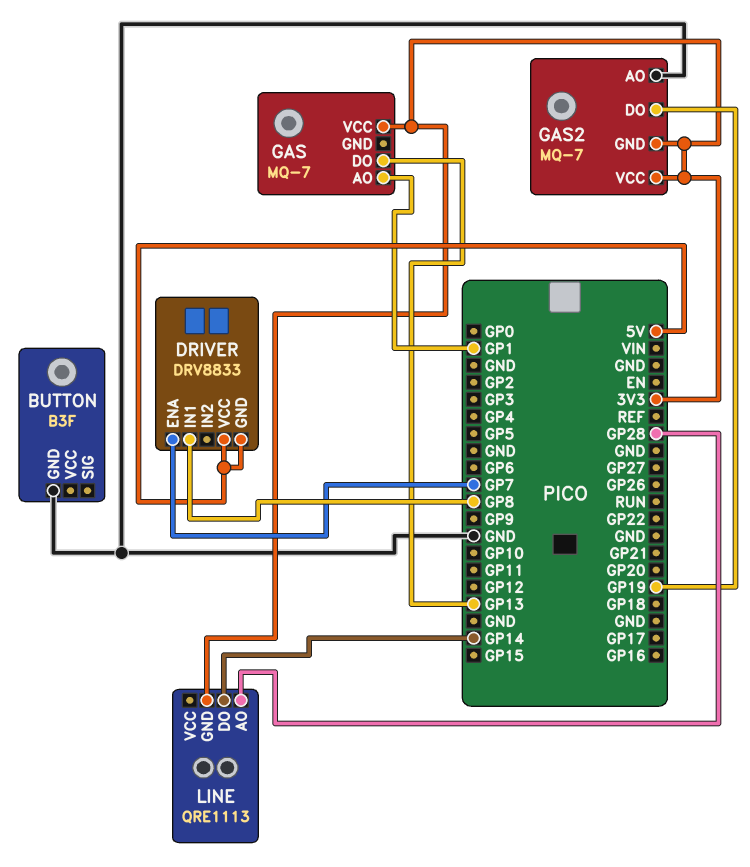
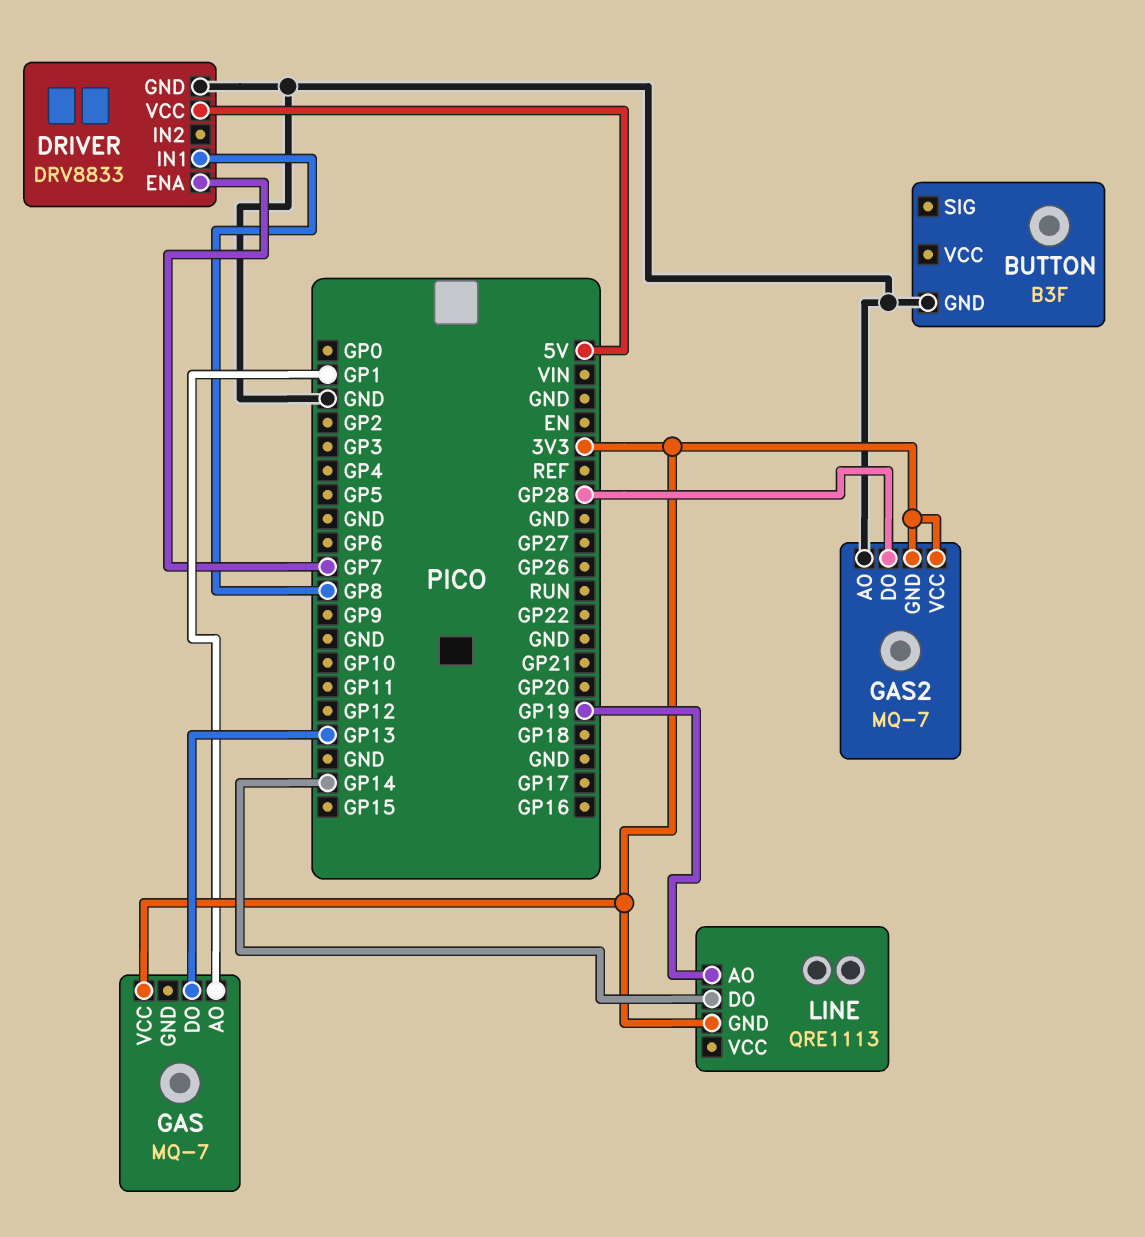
DRIVER pin GND: 5V -> GND
GAS2 pin DO: GP19 -> GP28
LINE pin AO: GP28 -> GP19

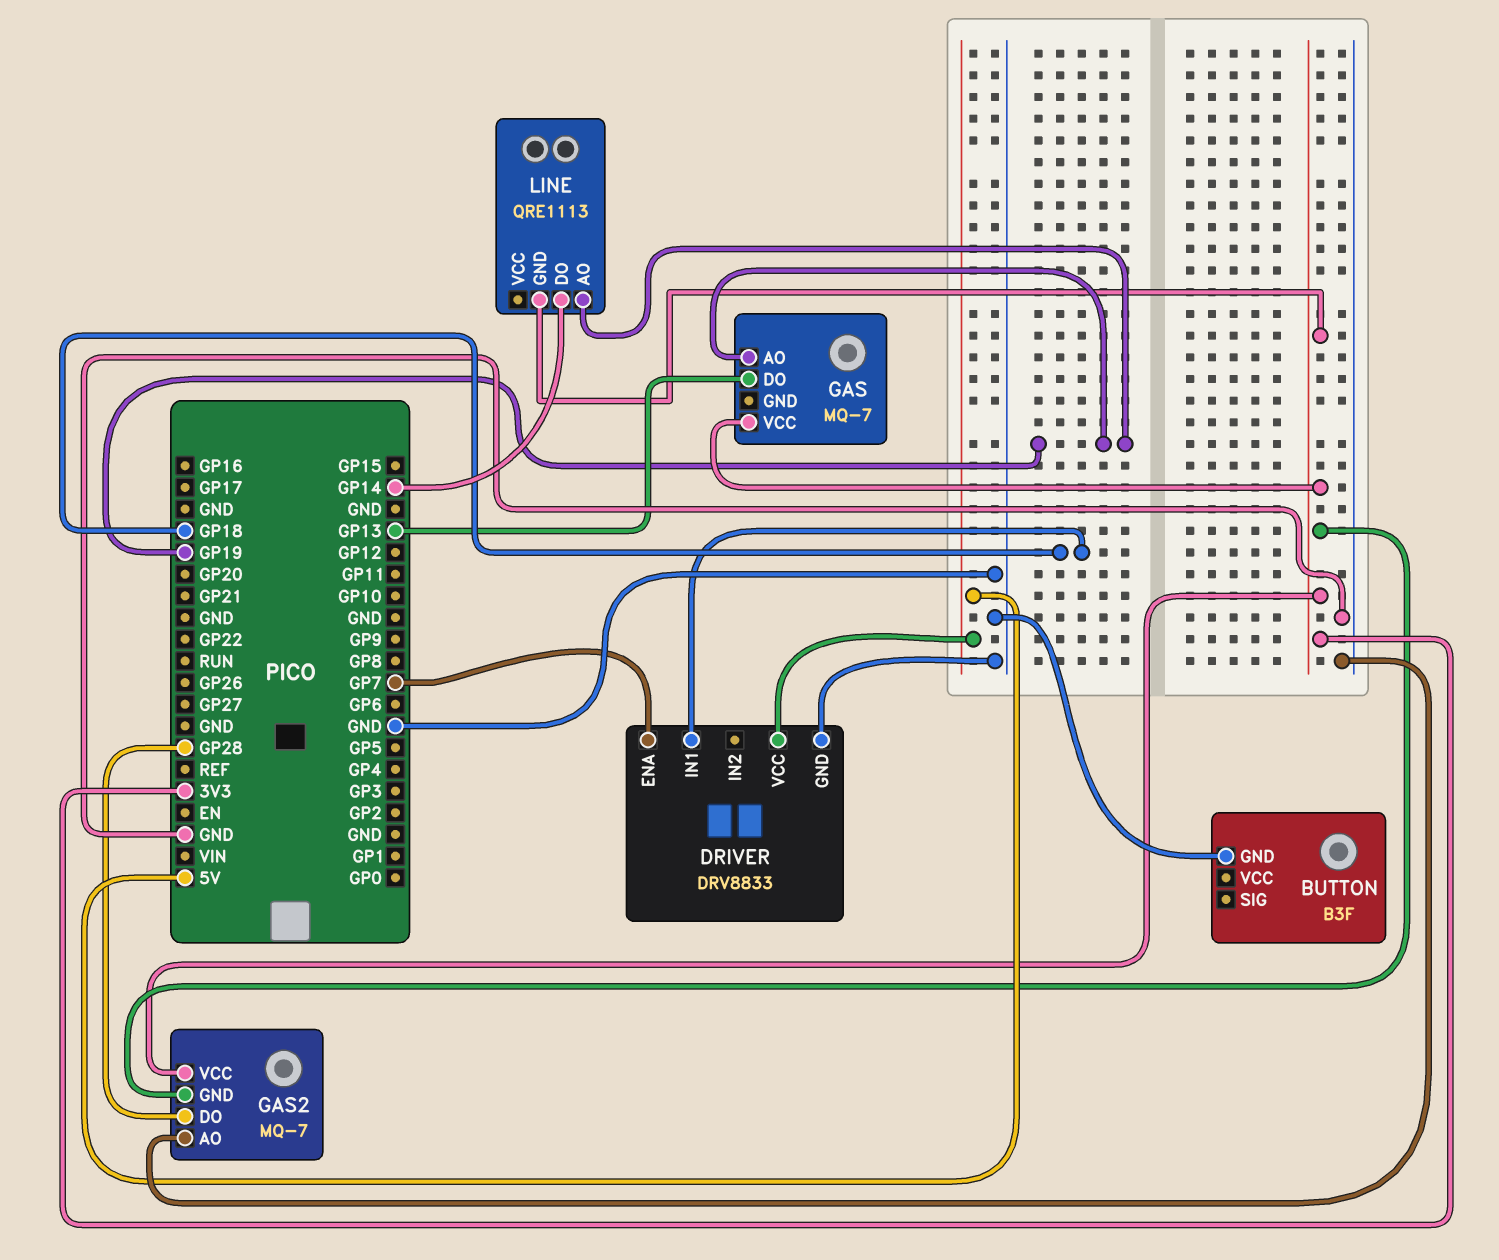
DRIVER pin IN1: GP8 -> GP18
GAS pin AO: GP1 -> GP19

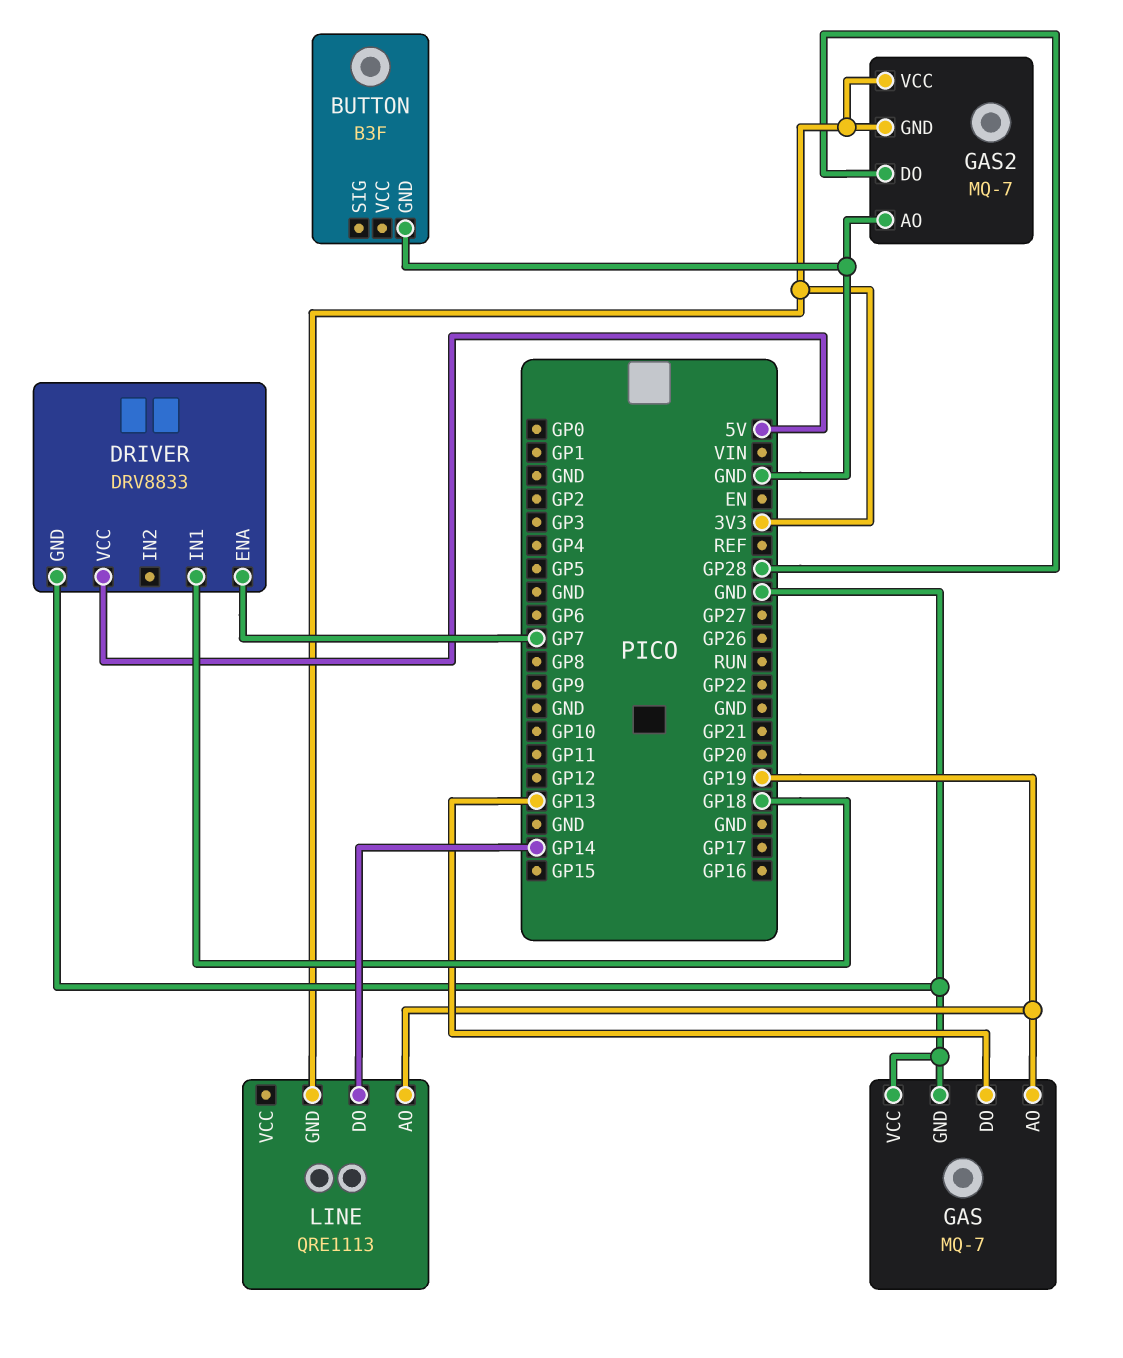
GAS pin GND: none -> GND
GAS pin VCC: 3V3 -> GND

